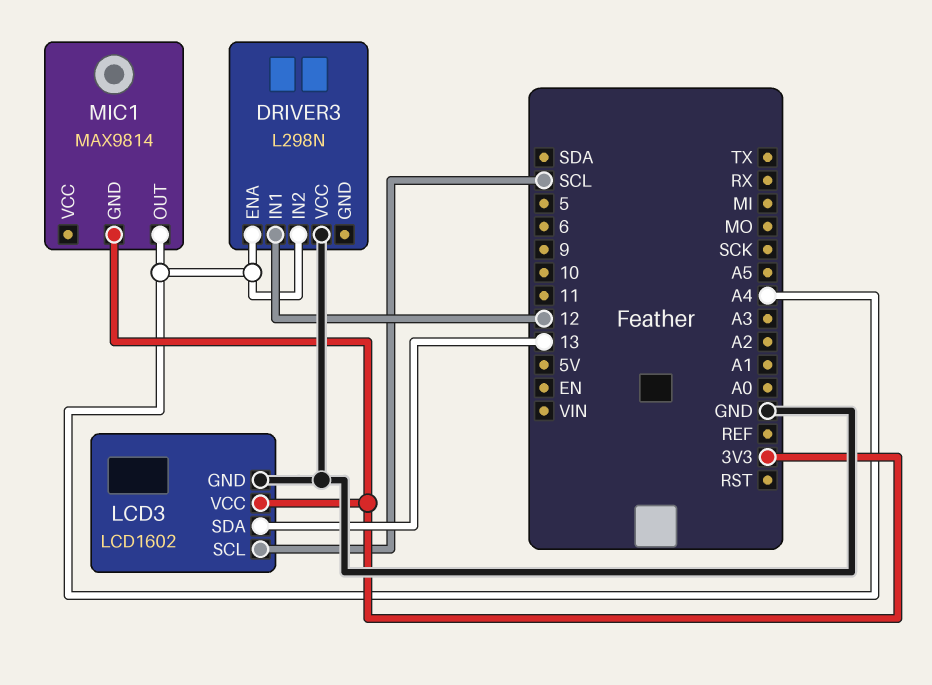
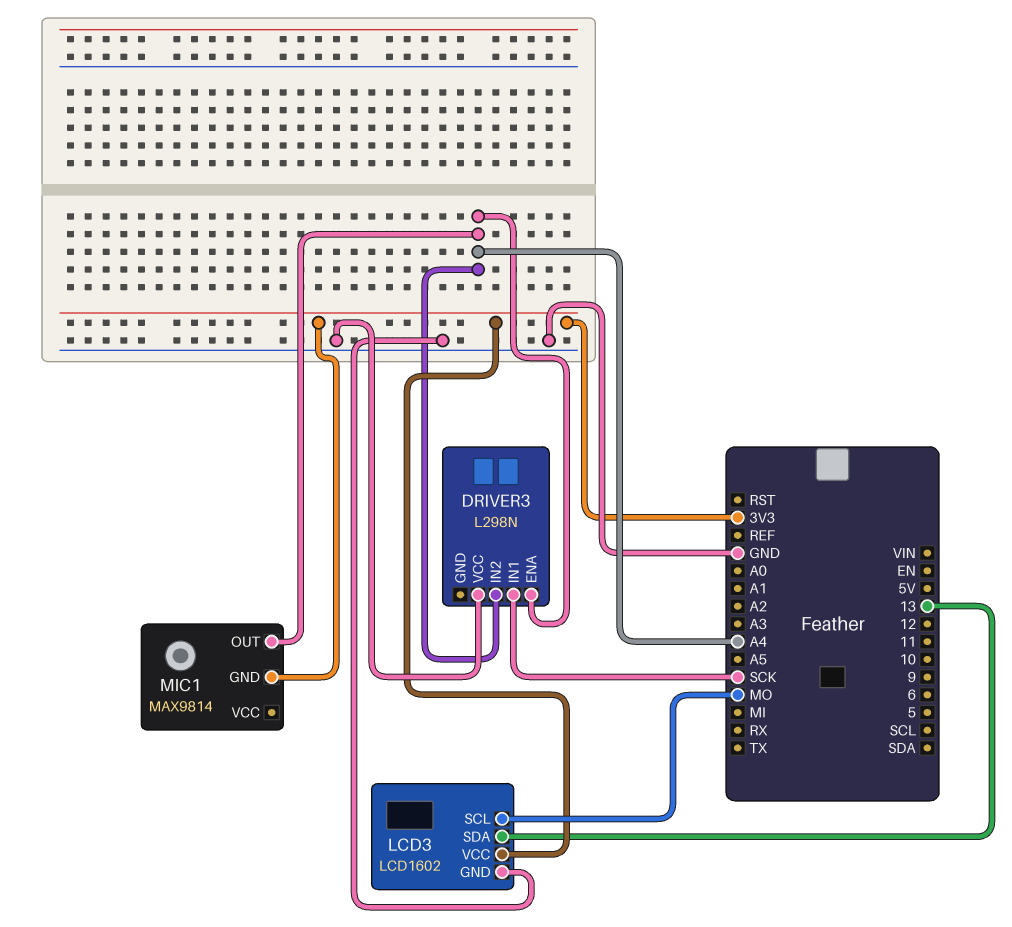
DRIVER3 pin IN1: 12 -> SCK
LCD3 pin SCL: SCL -> MO

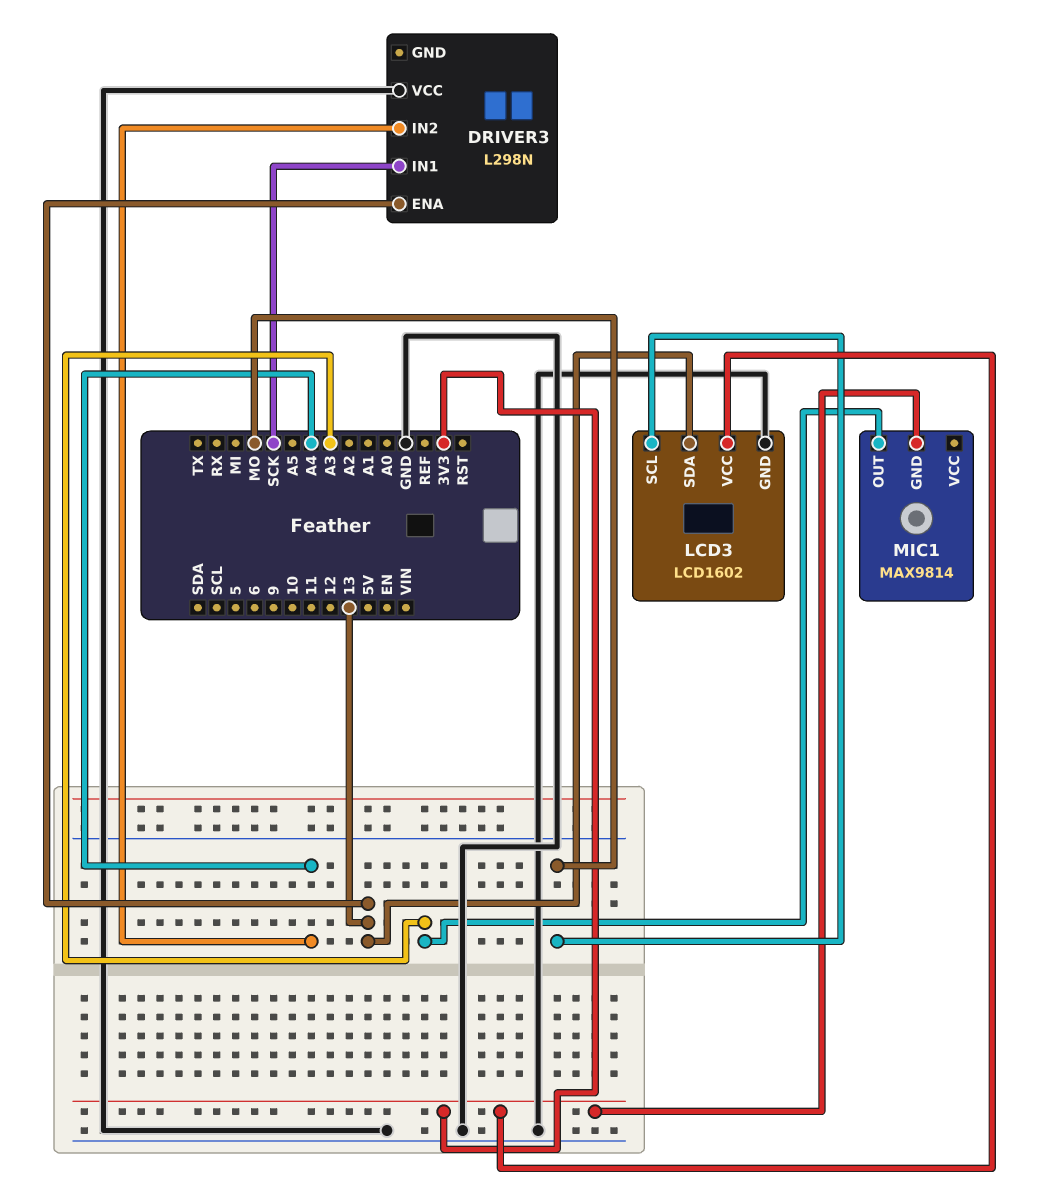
DRIVER3 pin ENA: A4 -> 13
MIC1 pin OUT: A4 -> A3

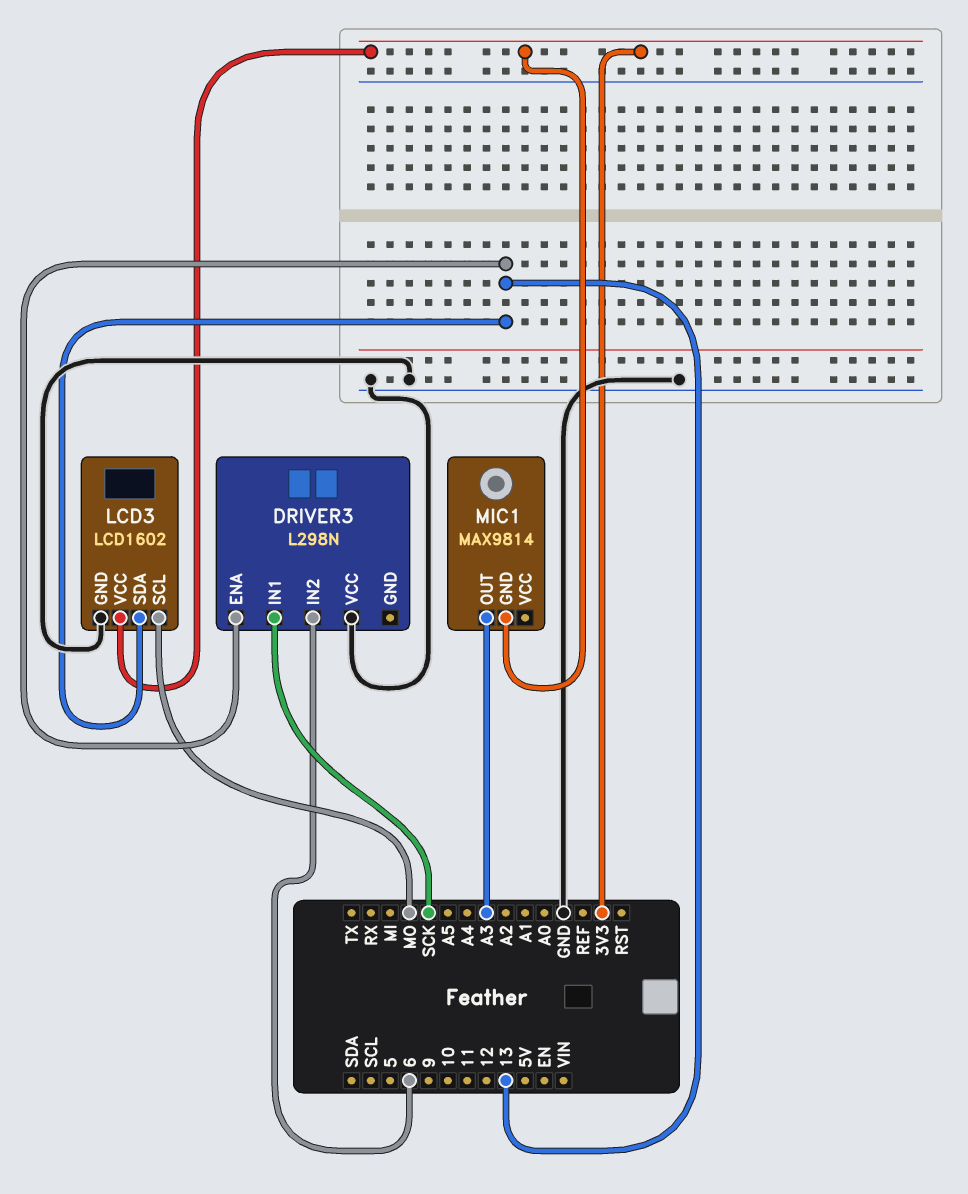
DRIVER3 pin IN2: A4 -> 6

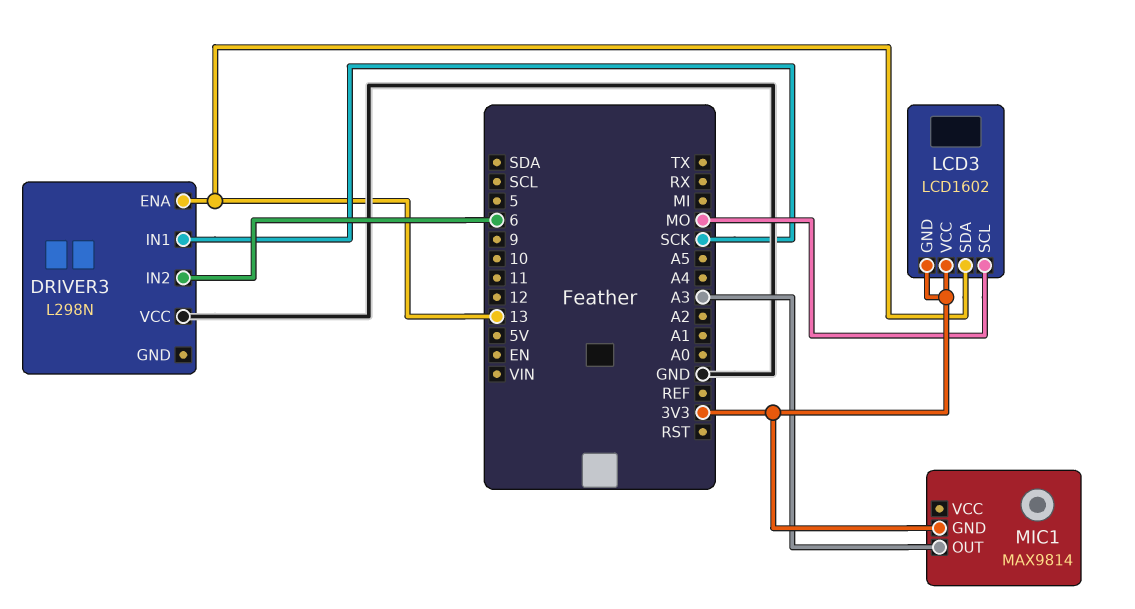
LCD3 pin GND: GND -> 3V3

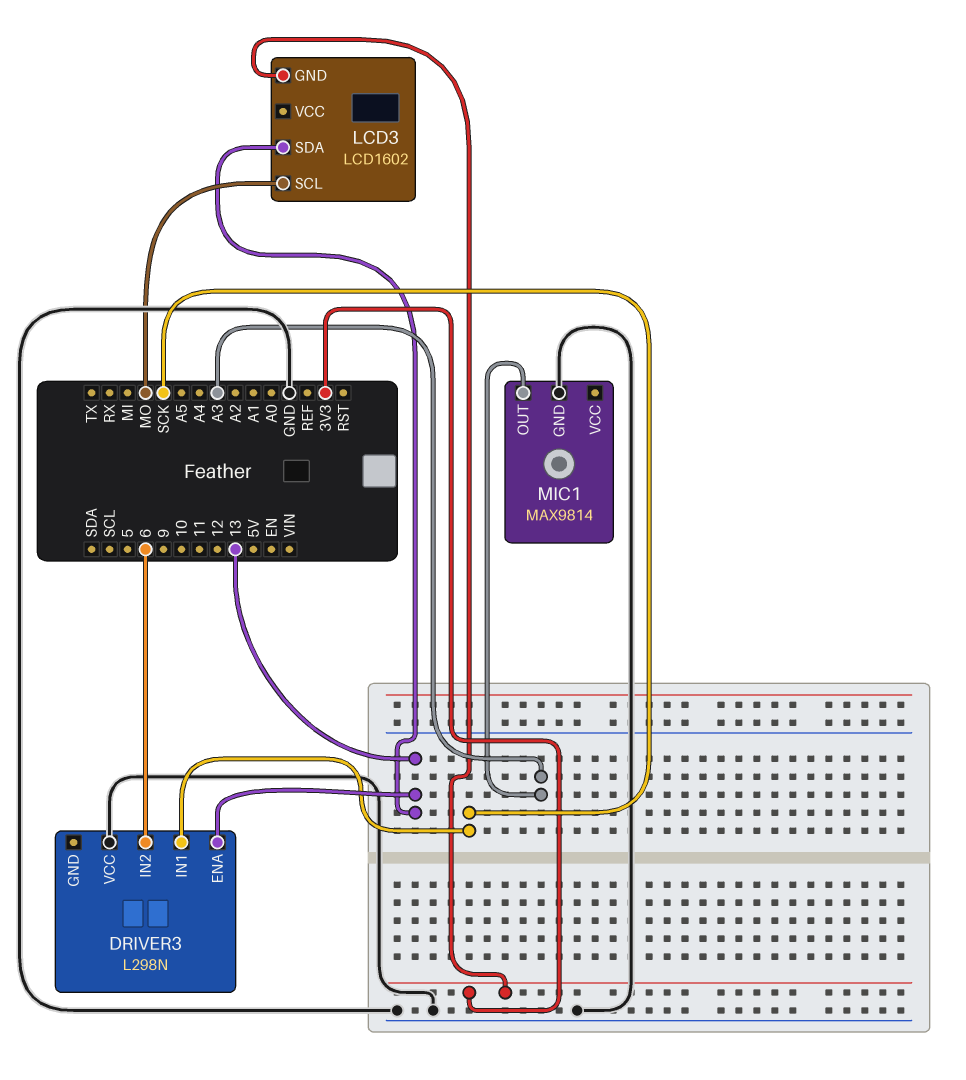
LCD3 pin VCC: 3V3 -> none
MIC1 pin GND: 3V3 -> GND

